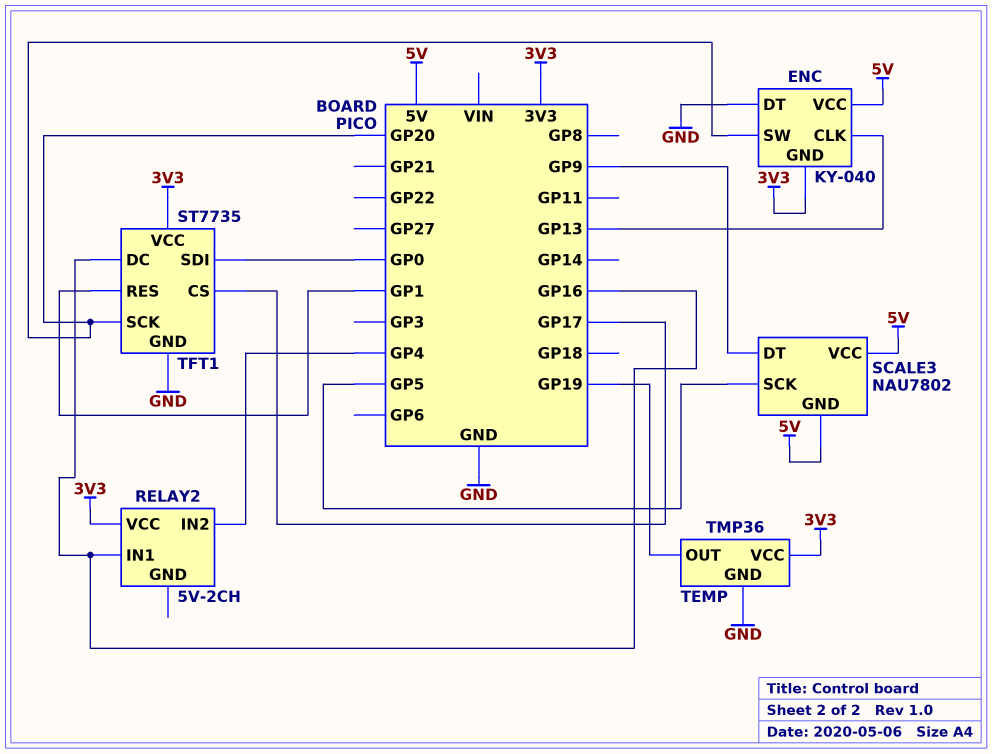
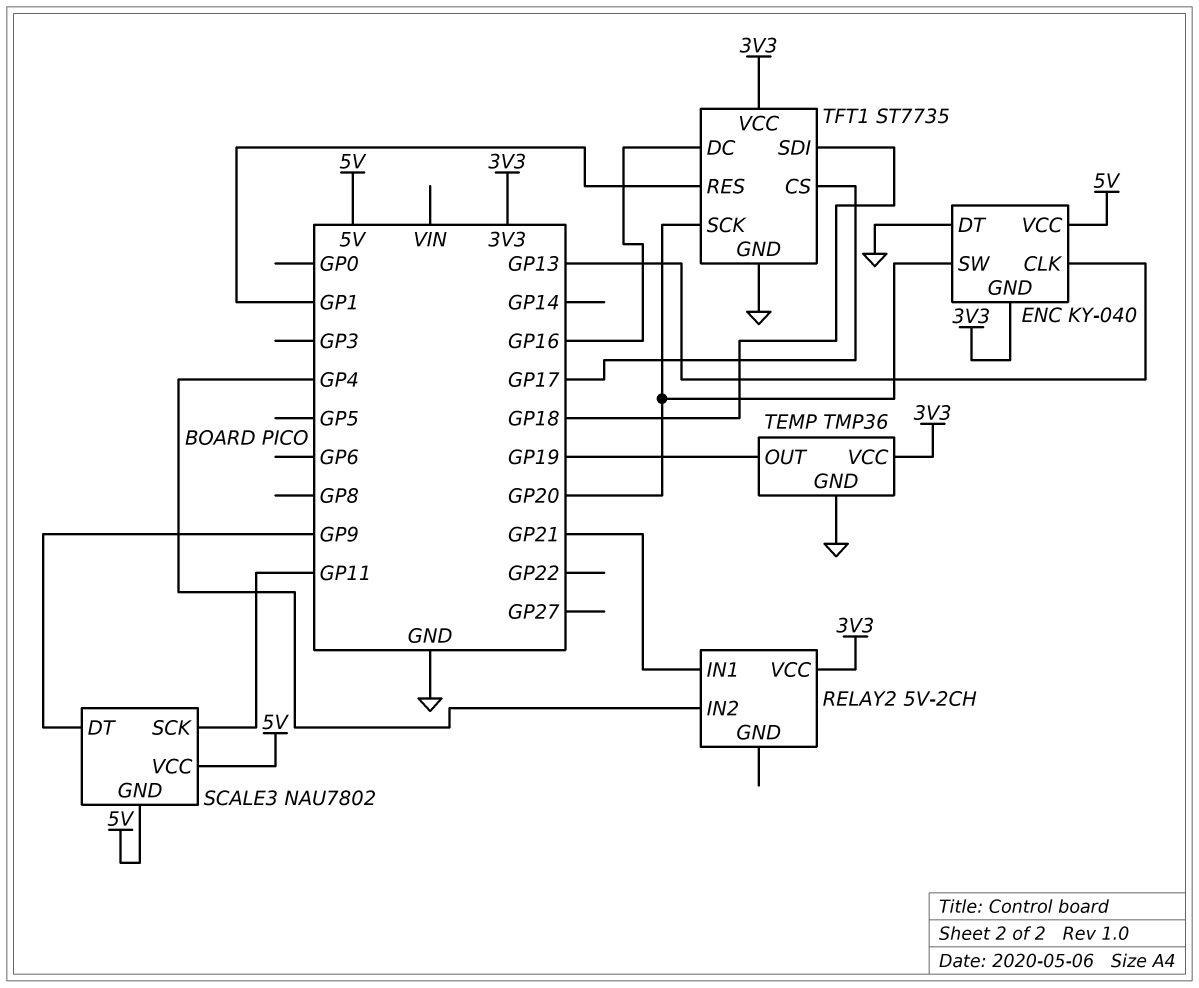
RELAY2 pin IN1: GP16 -> GP21
SCALE3 pin SCK: GP5 -> GP11
TFT1 pin SDI: GP0 -> GP18

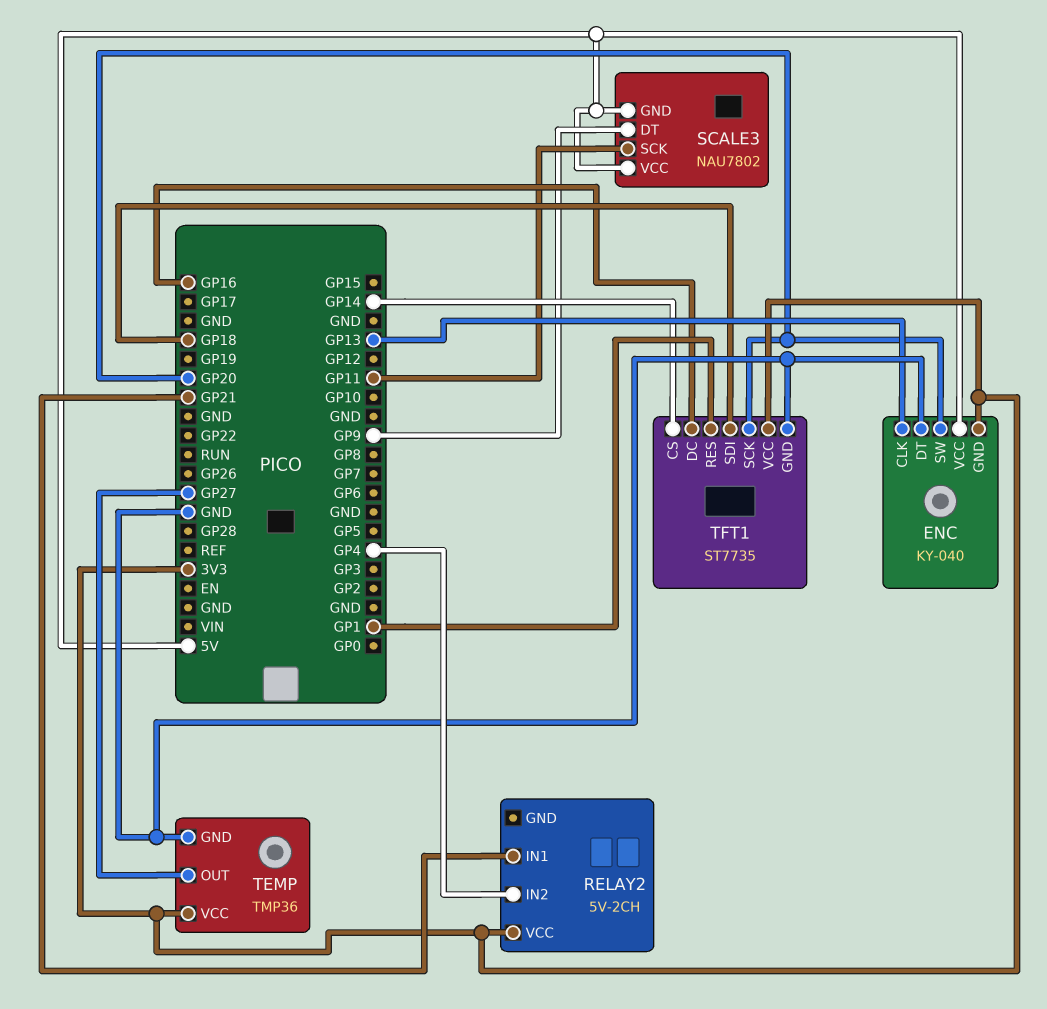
TEMP pin OUT: GP19 -> GP27
TFT1 pin CS: GP17 -> GP14

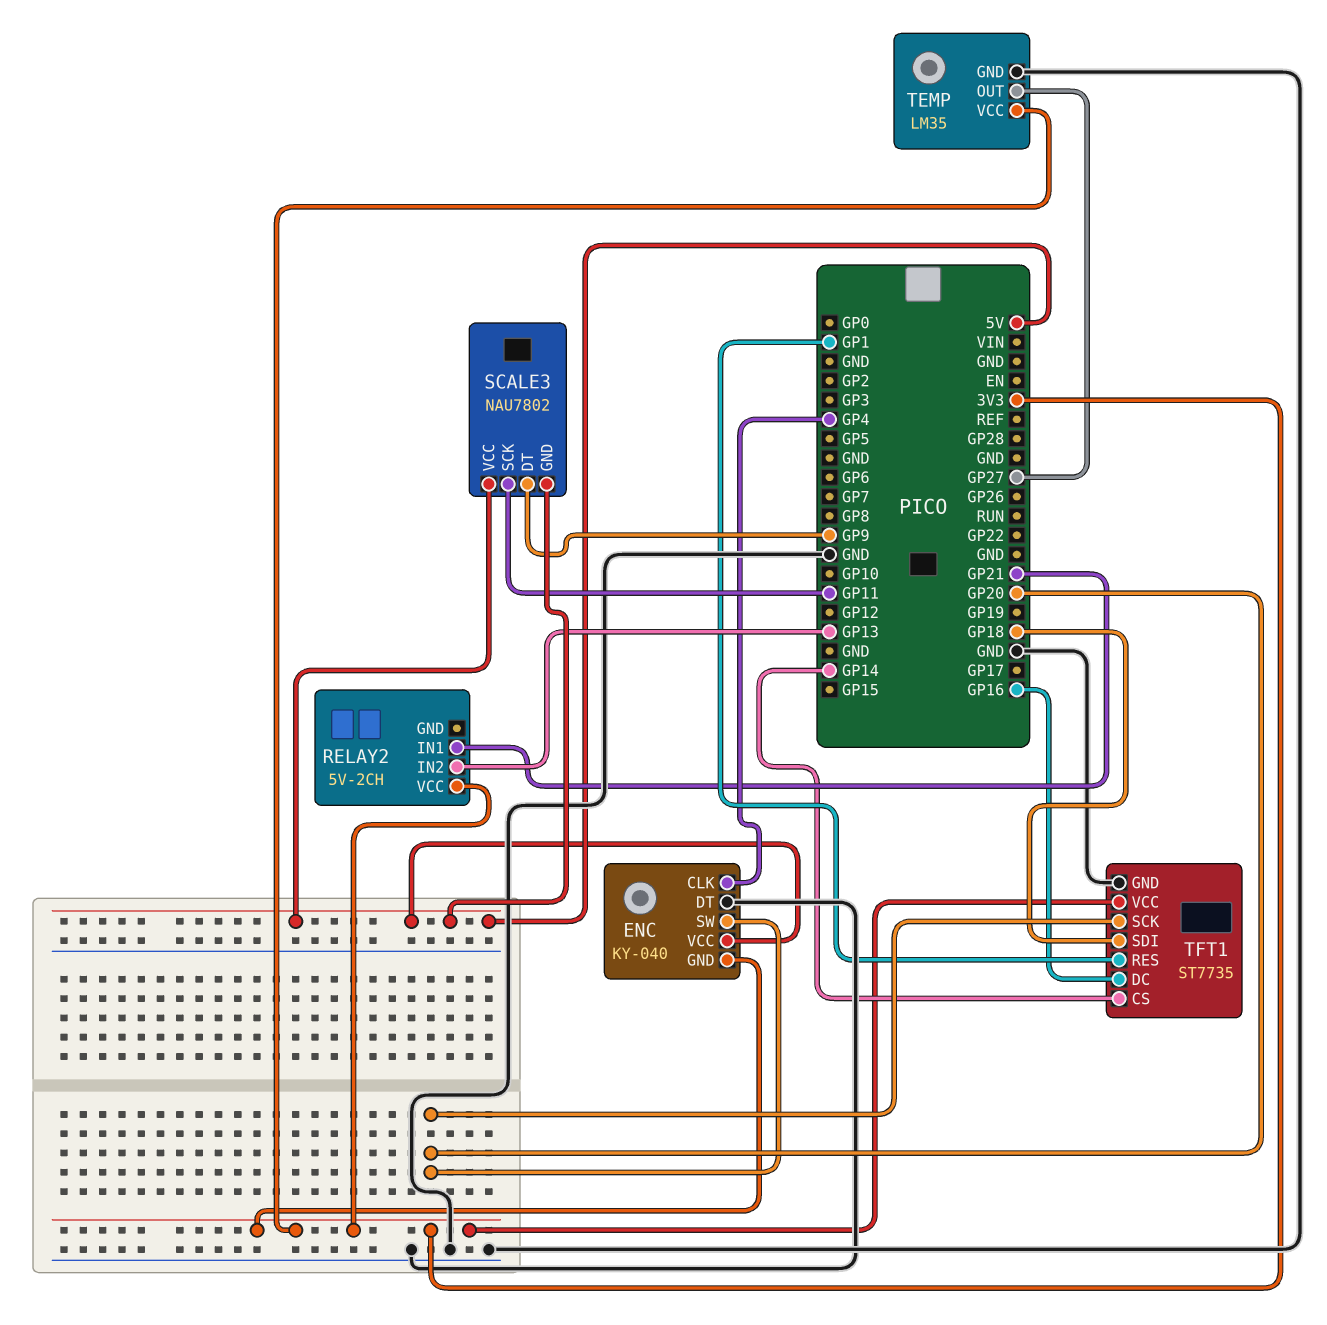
ENC pin CLK: GP13 -> GP4
RELAY2 pin IN2: GP4 -> GP13
TEMP: TMP36 -> LM35

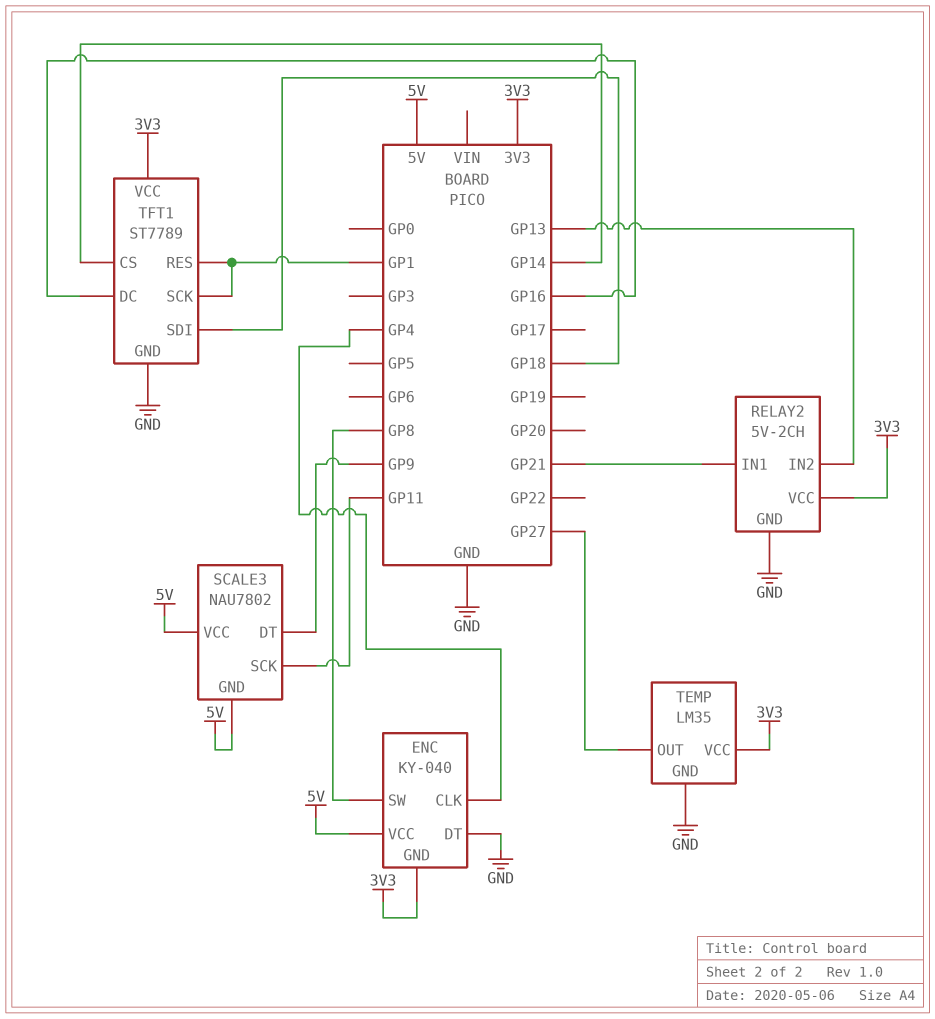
ENC pin SW: GP20 -> GP8
RELAY2 pin GND: none -> GND
TFT1: ST7735 -> ST7789
TFT1 pin SCK: GP20 -> GP1

